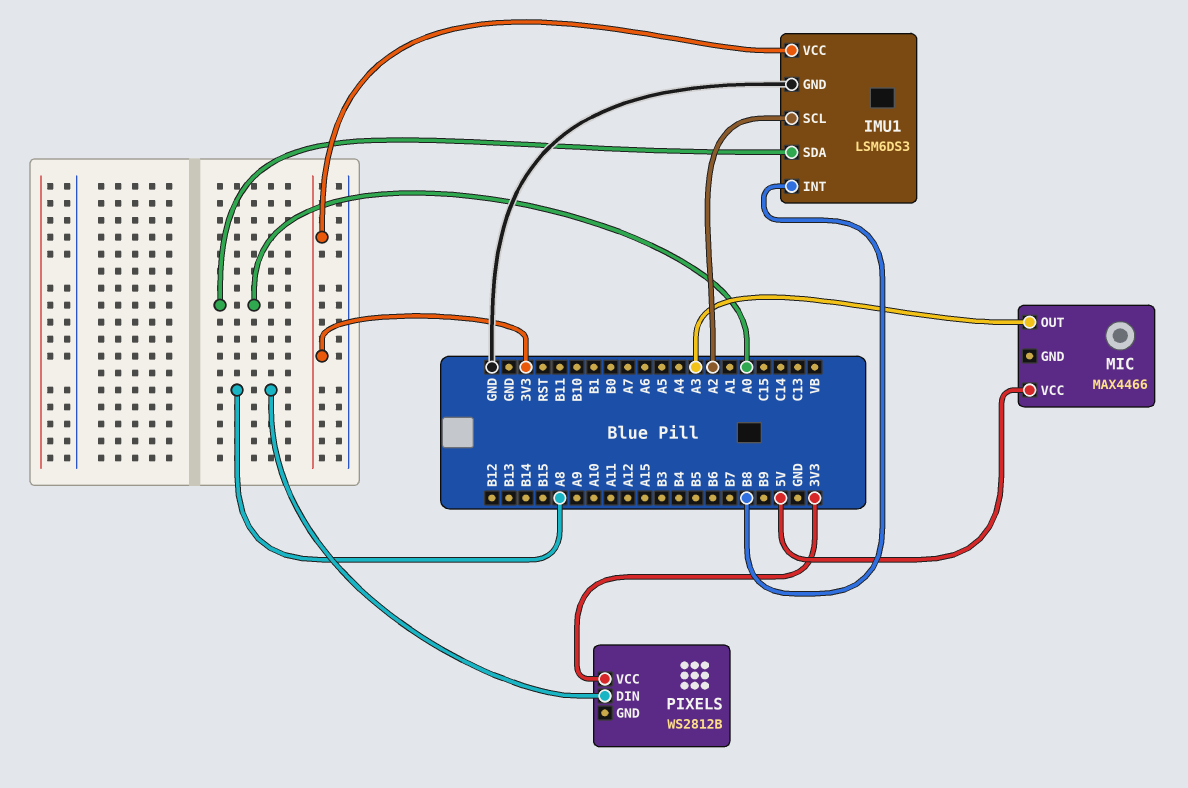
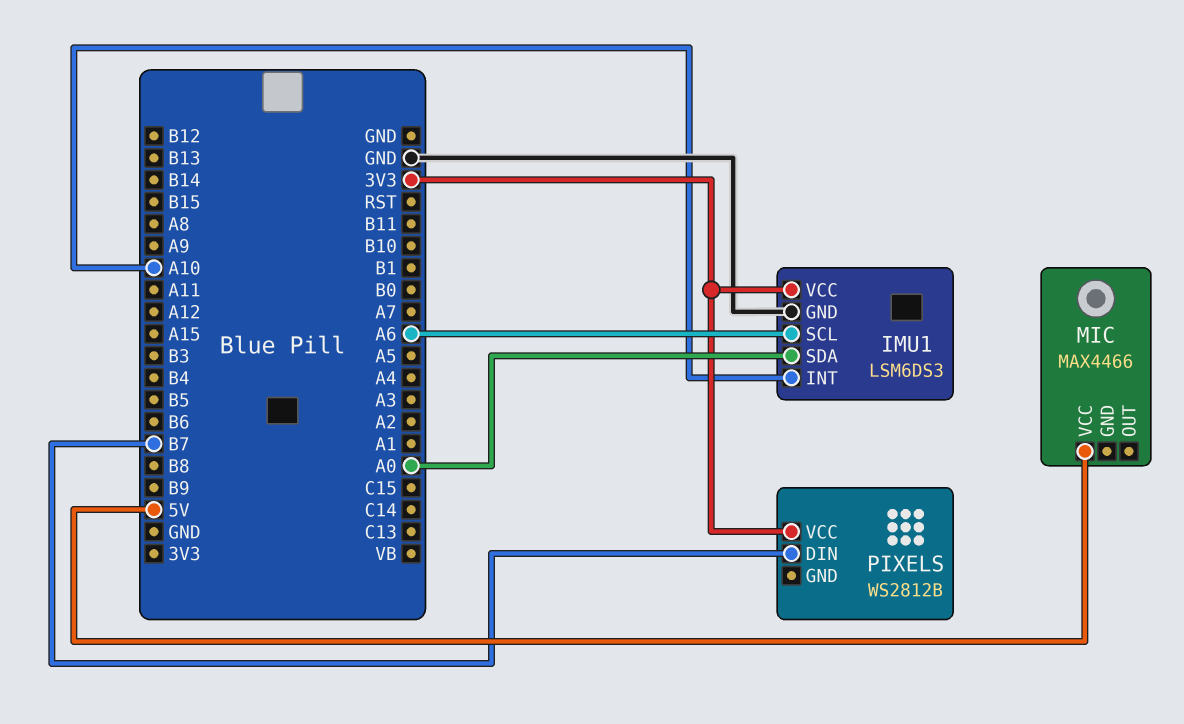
IMU1 pin INT: B8 -> A10
IMU1 pin SCL: A2 -> A6
MIC pin OUT: A3 -> none
PIXELS pin DIN: A8 -> B7

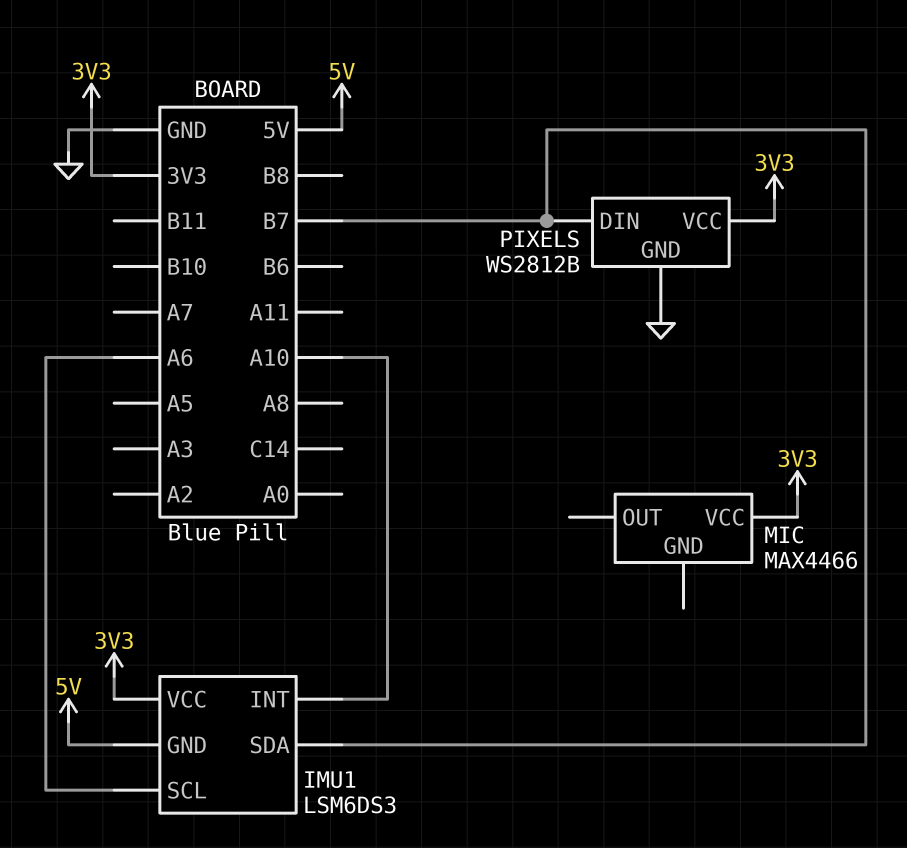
IMU1 pin GND: GND -> 5V
IMU1 pin SDA: A0 -> B7
MIC pin VCC: 5V -> 3V3
PIXELS pin GND: none -> GND

